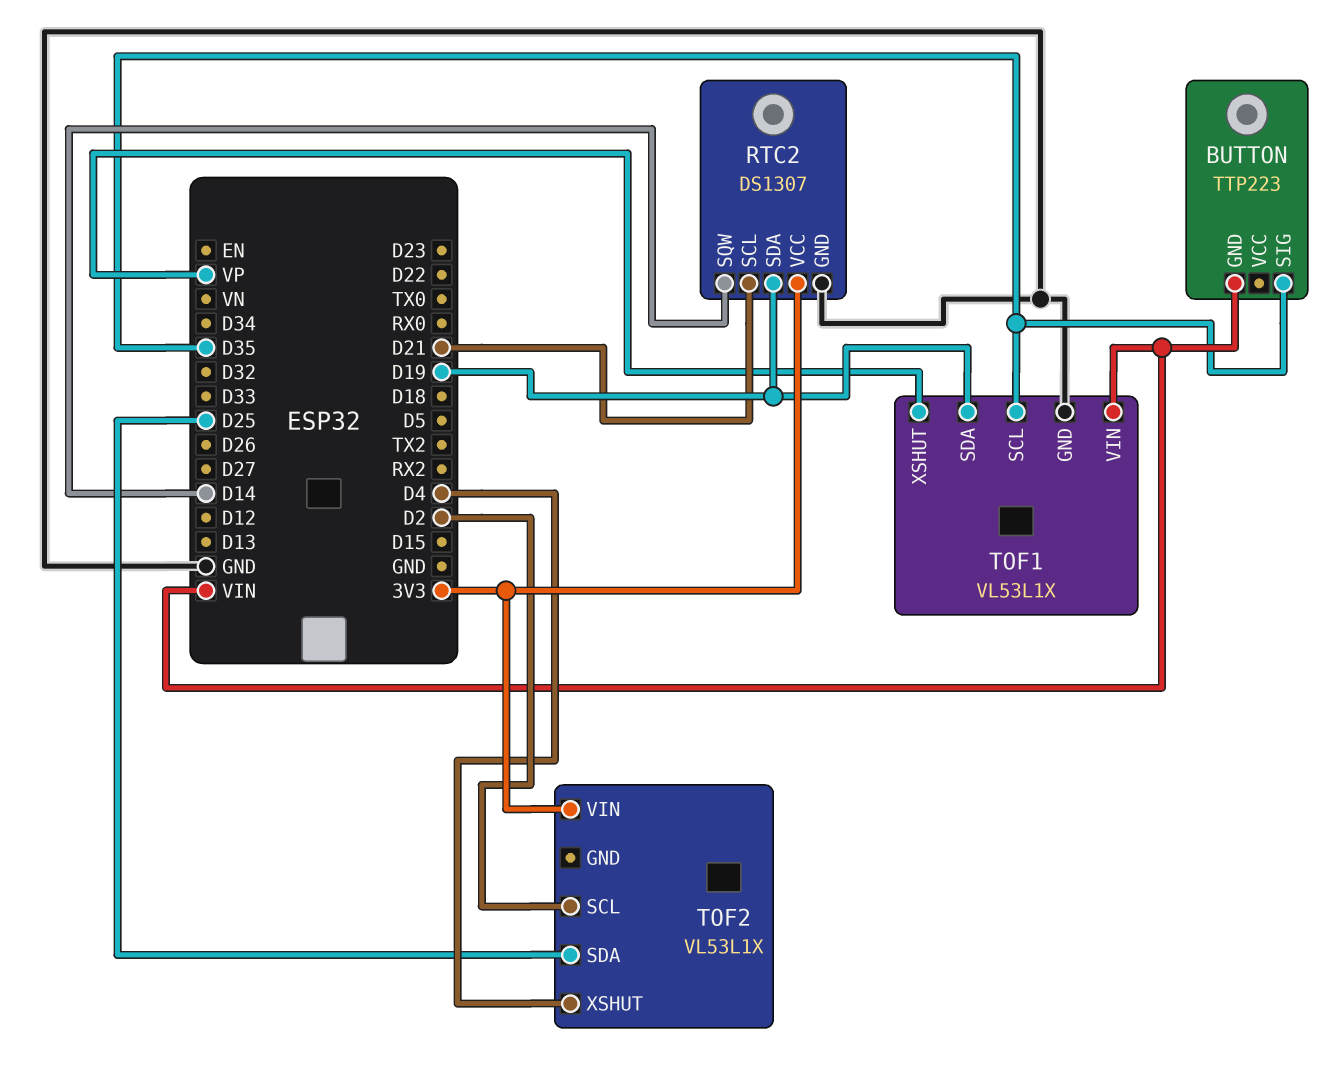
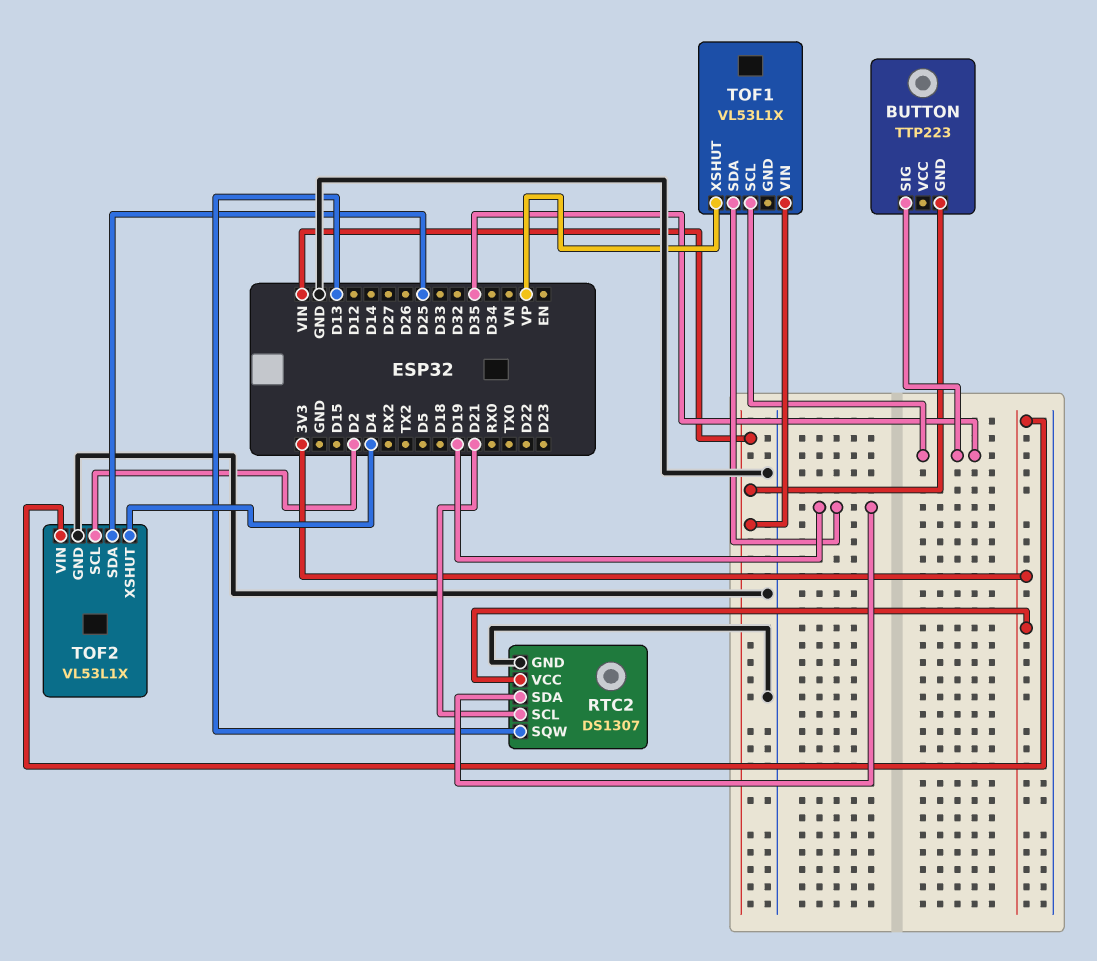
RTC2 pin SQW: D14 -> D13
TOF1 pin GND: GND -> none
TOF2 pin GND: none -> GND

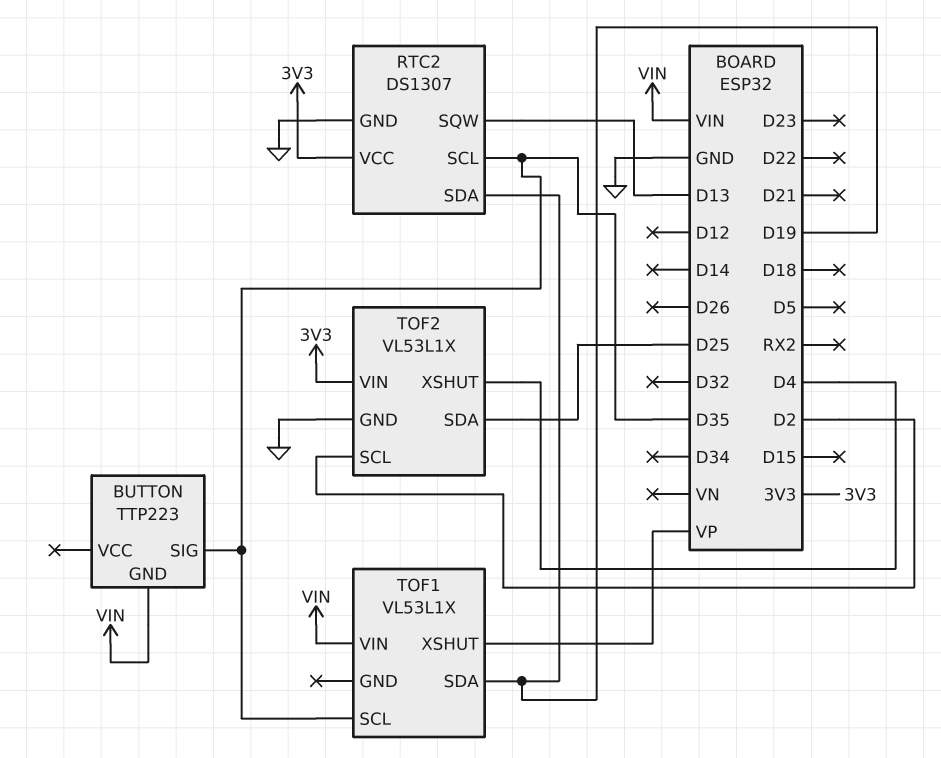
RTC2 pin SCL: D21 -> D35

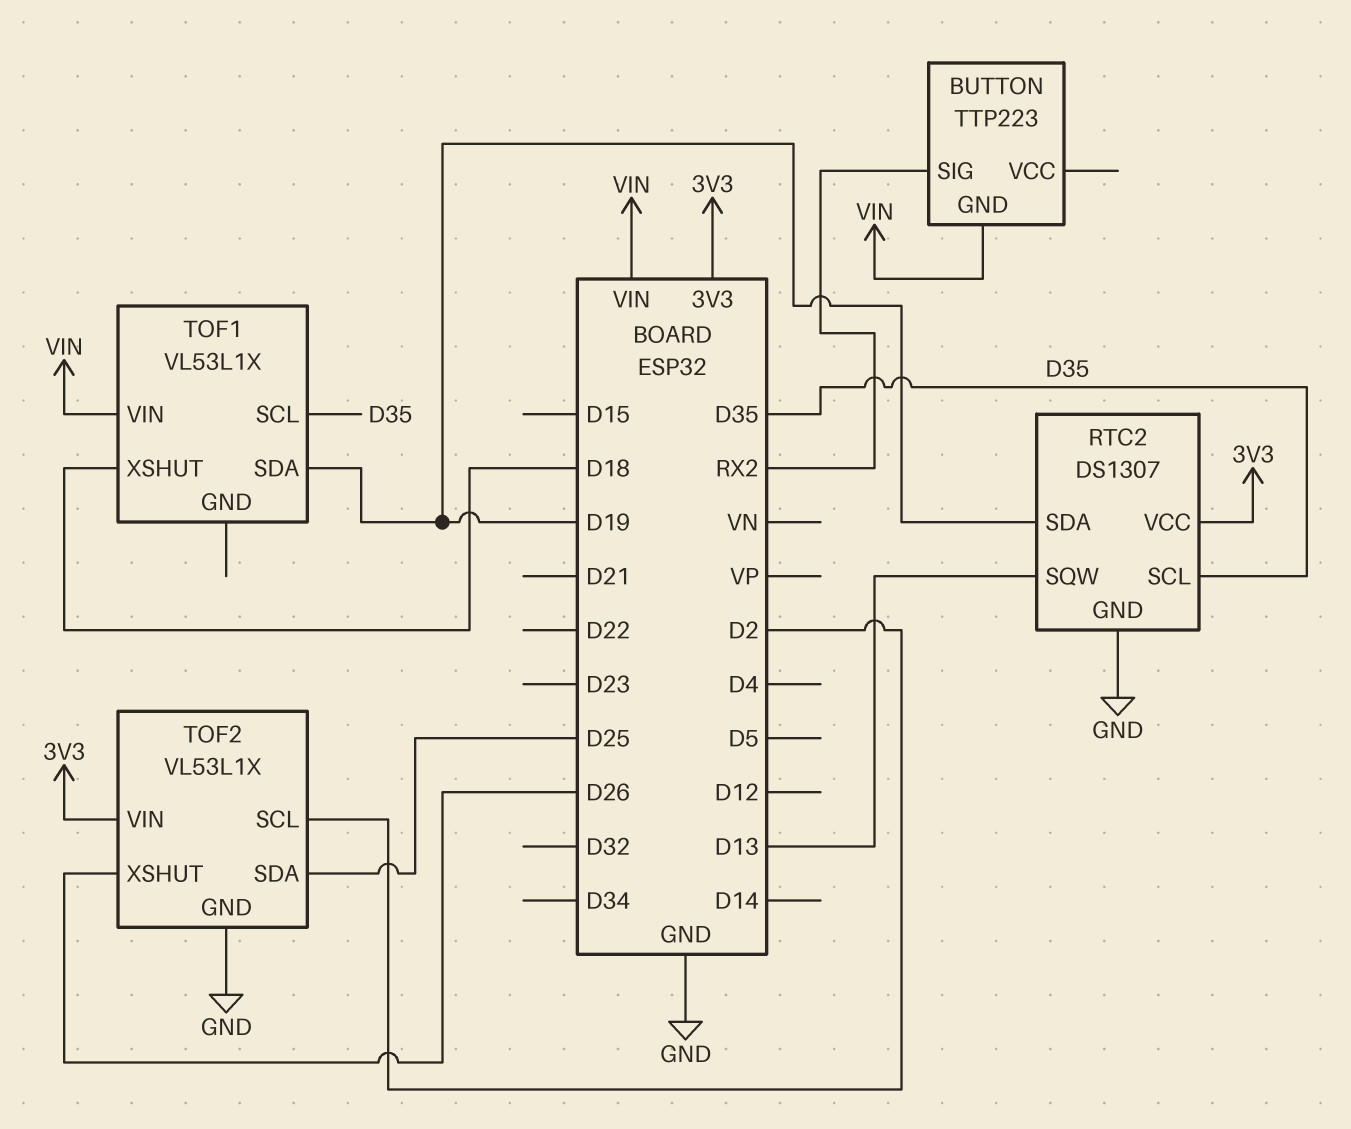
BUTTON pin SIG: D35 -> RX2
TOF1 pin XSHUT: VP -> D18
TOF2 pin XSHUT: D4 -> D26

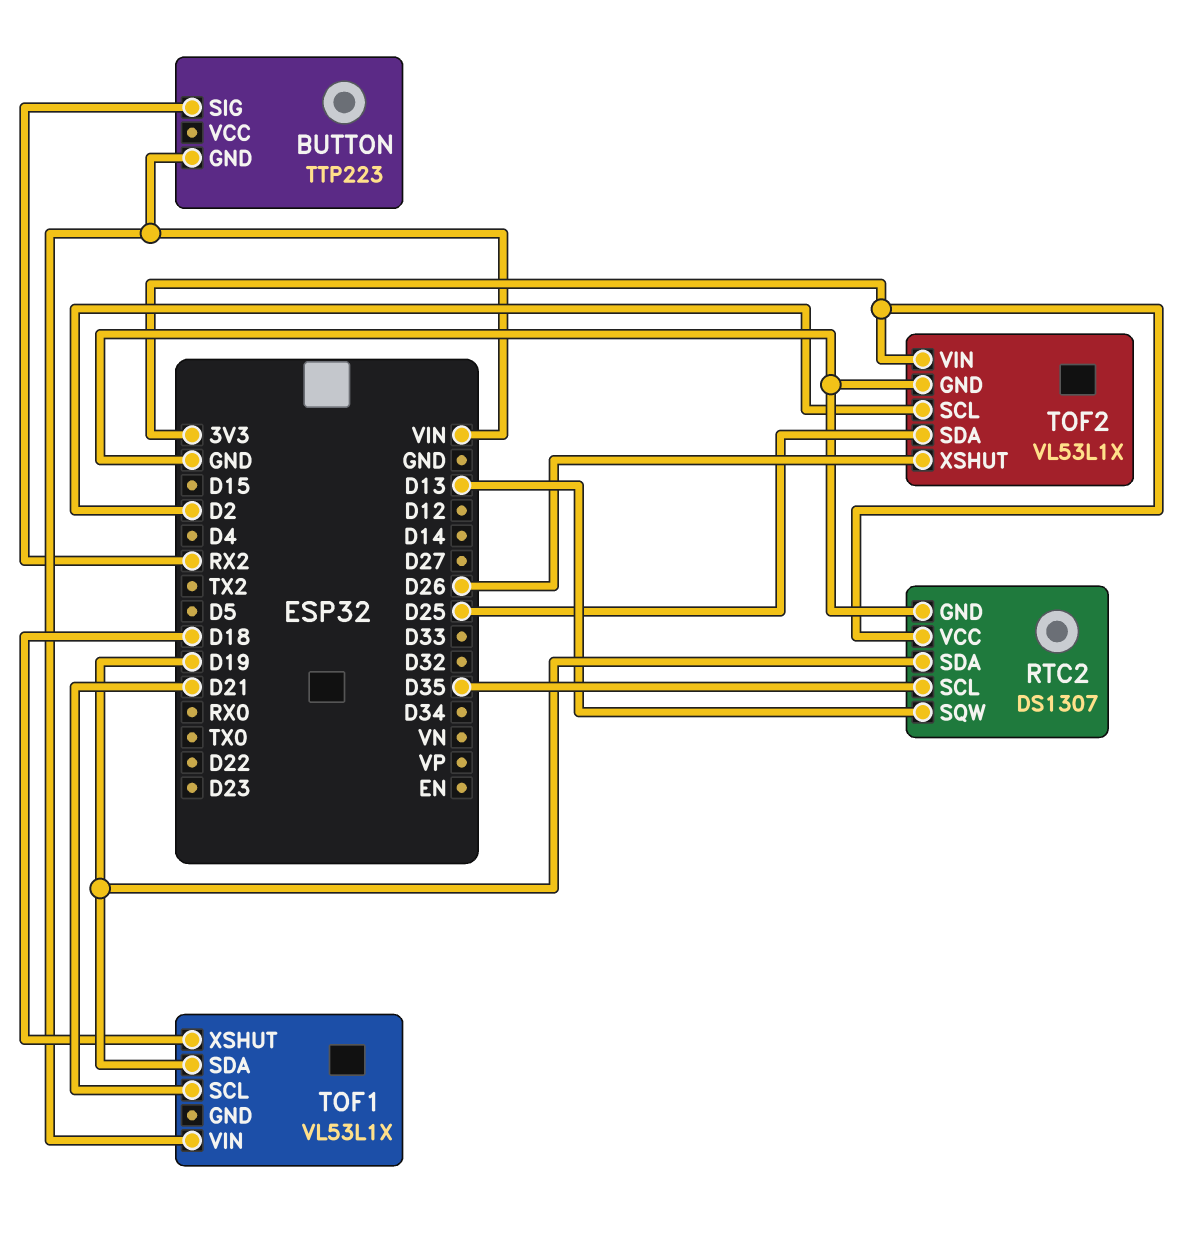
TOF1 pin SCL: D35 -> D21

